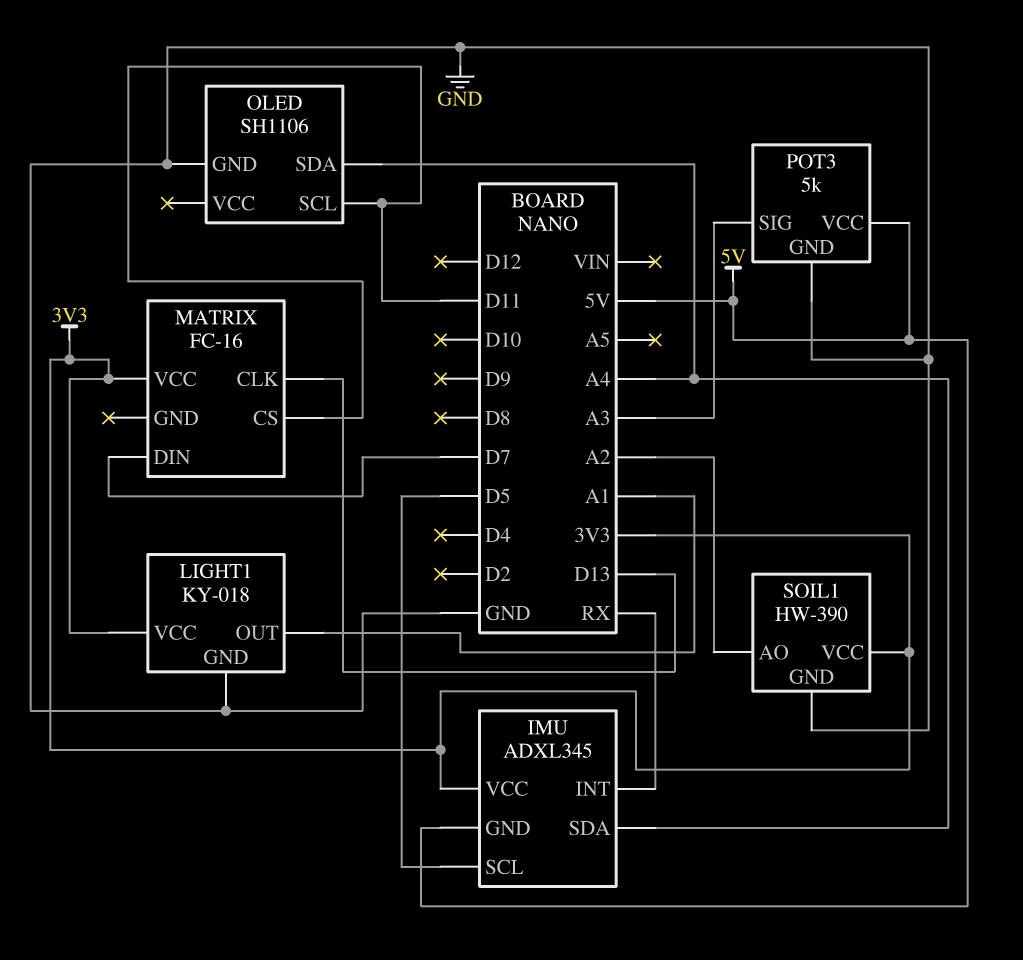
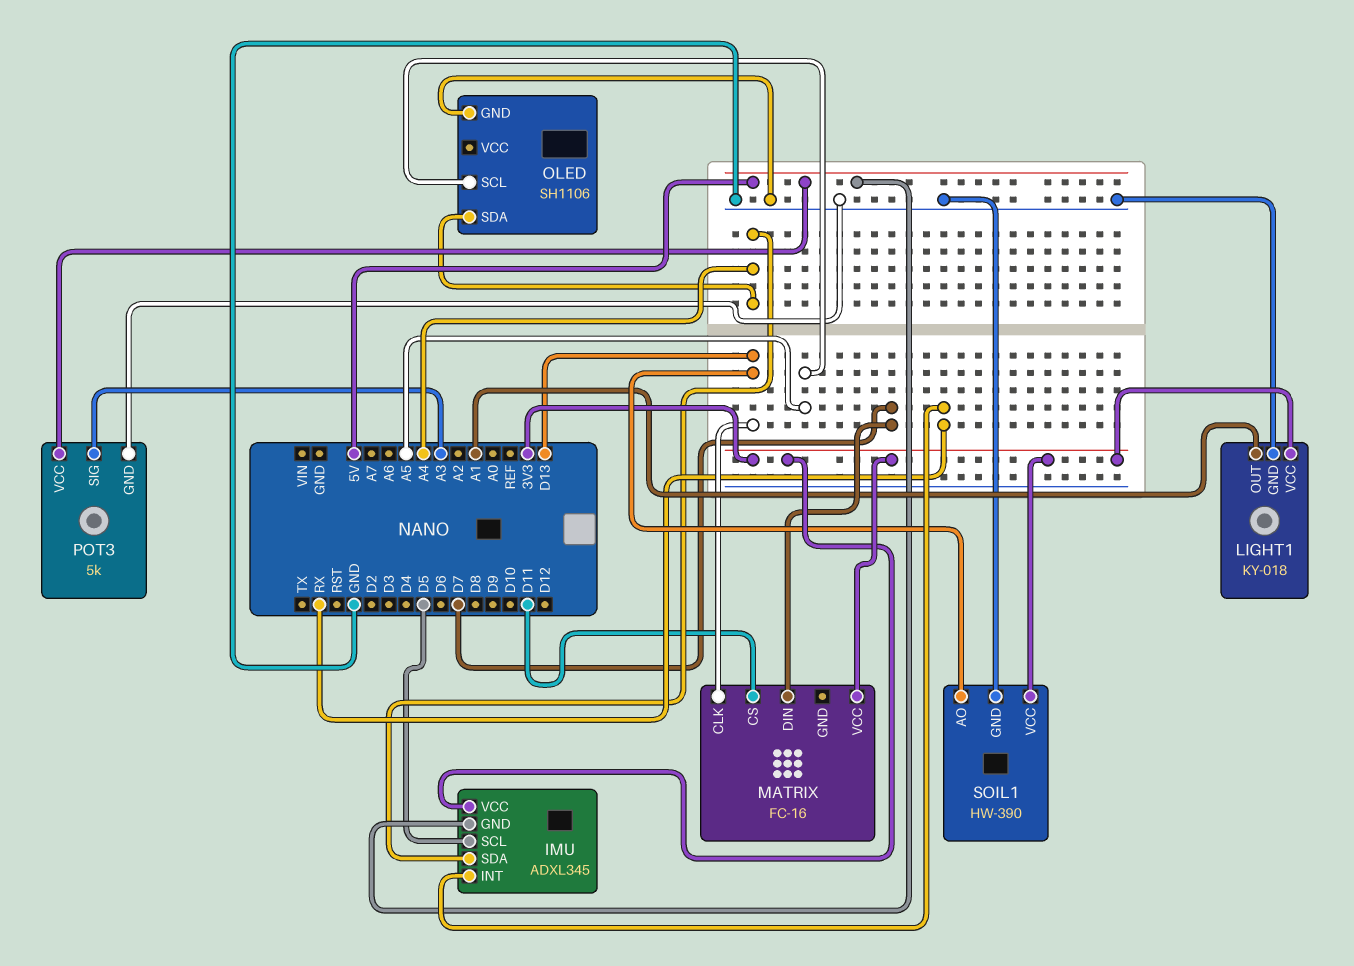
OLED pin SCL: D11 -> A5
SOIL1 pin AO: A2 -> D13

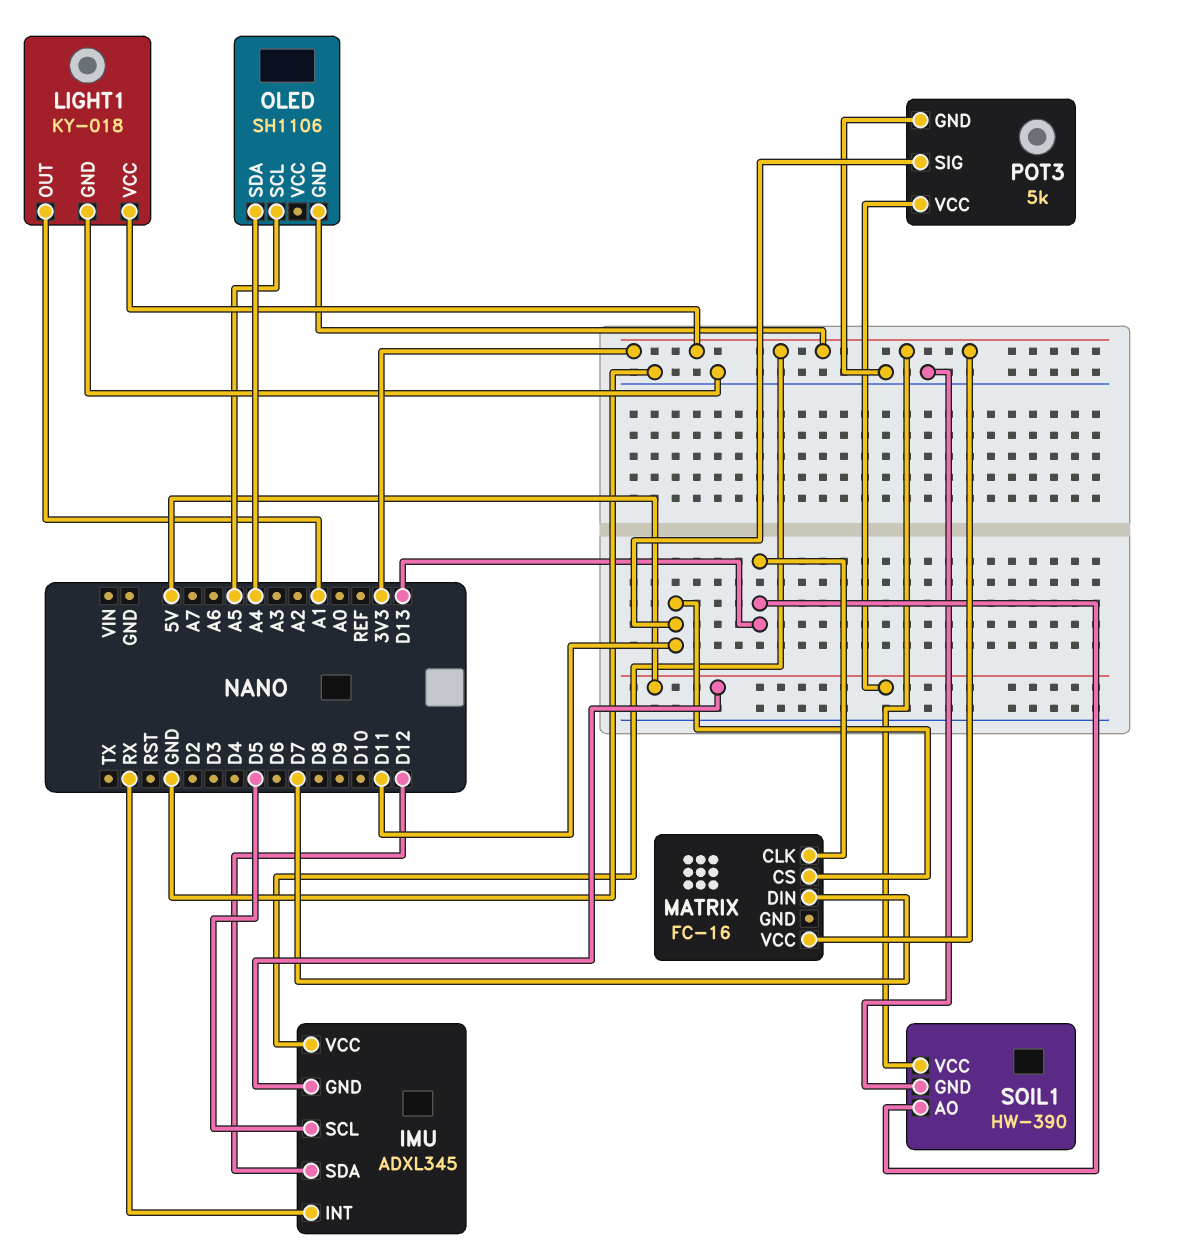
IMU pin SDA: A4 -> D12
OLED pin GND: GND -> 3V3
POT3 pin SIG: A3 -> D11

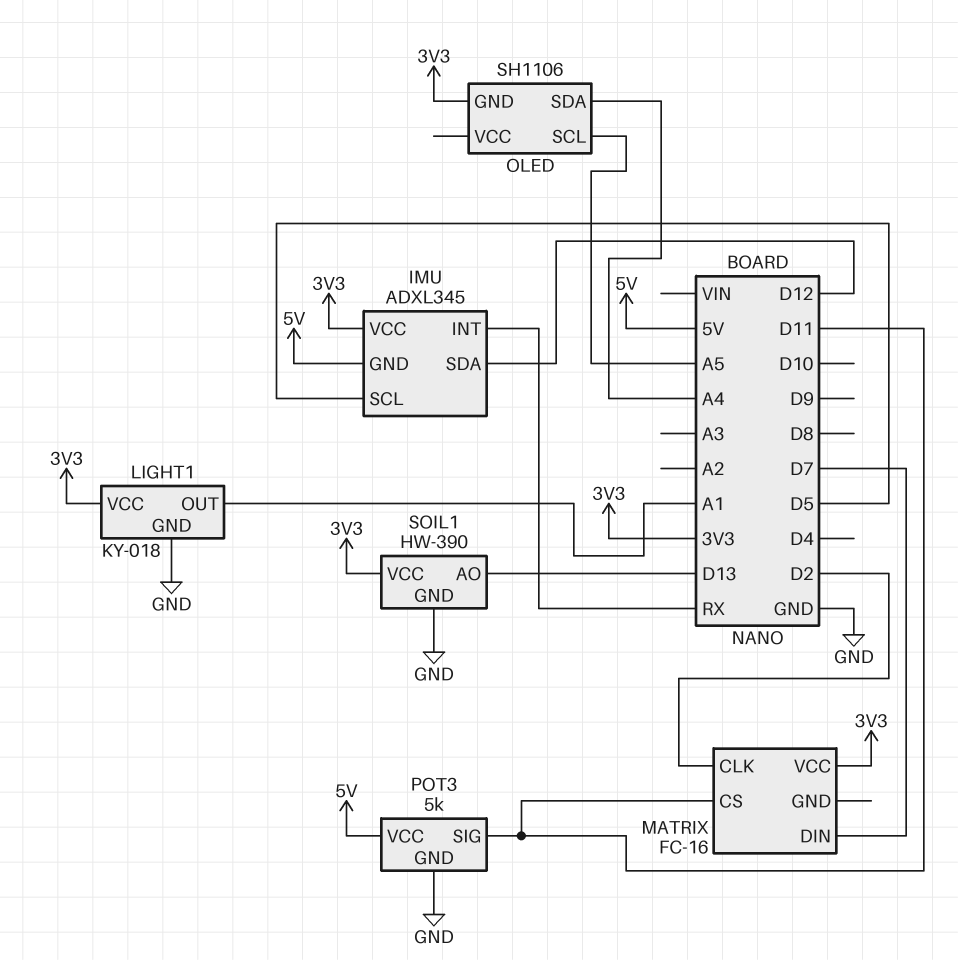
MATRIX pin CLK: D13 -> D2

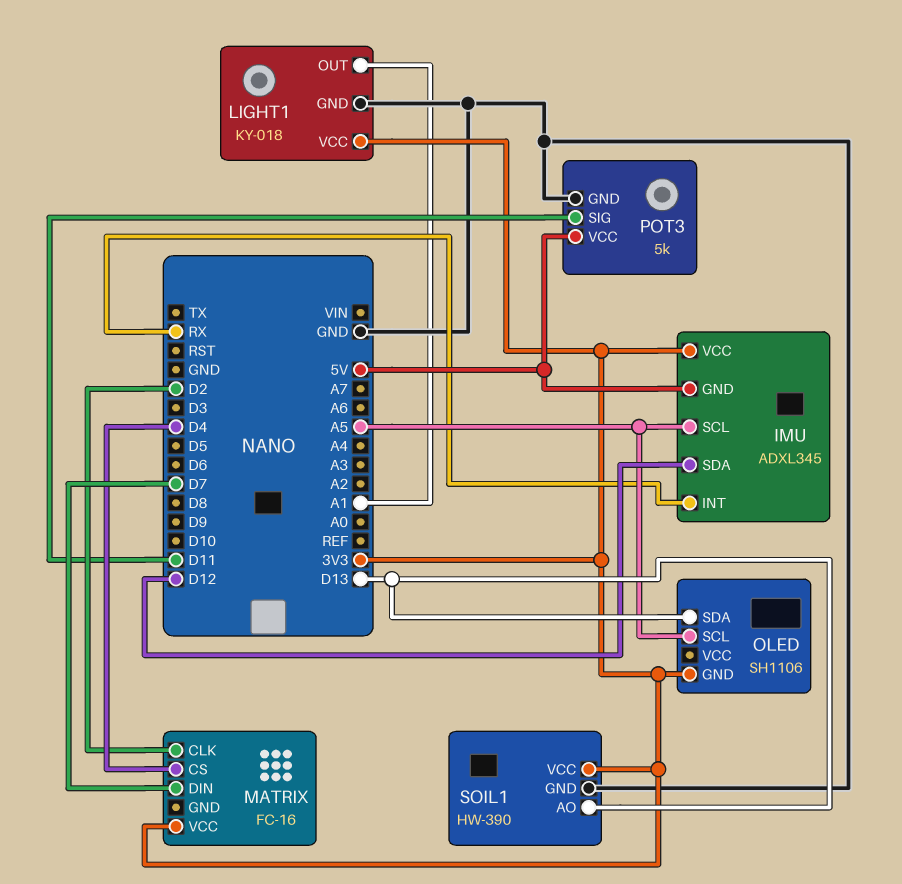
IMU pin SCL: D5 -> A5
MATRIX pin CS: D11 -> D4
OLED pin SDA: A4 -> D13

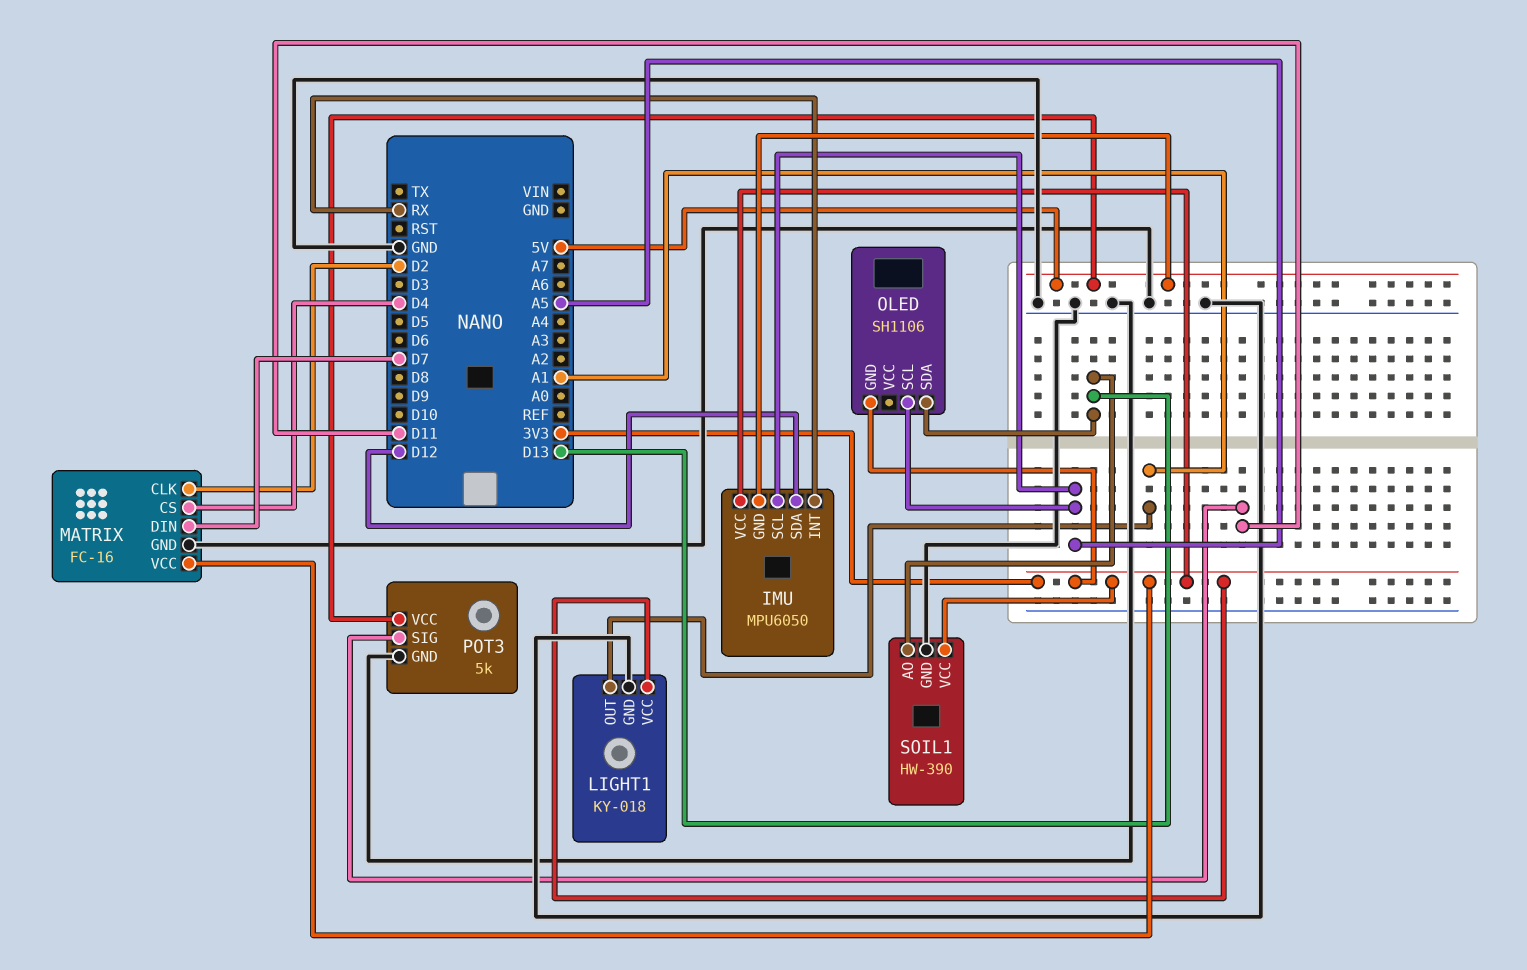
IMU: ADXL345 -> MPU6050
MATRIX pin GND: none -> GND

